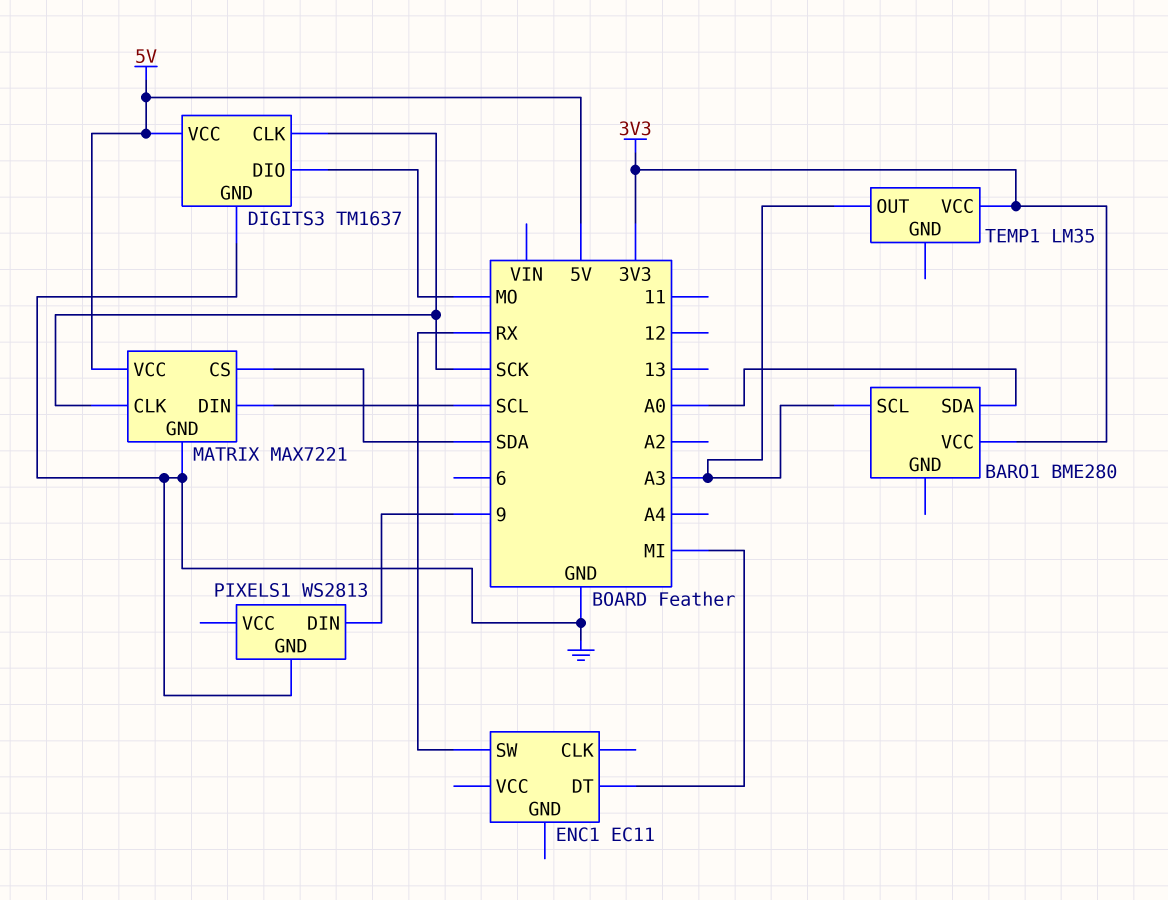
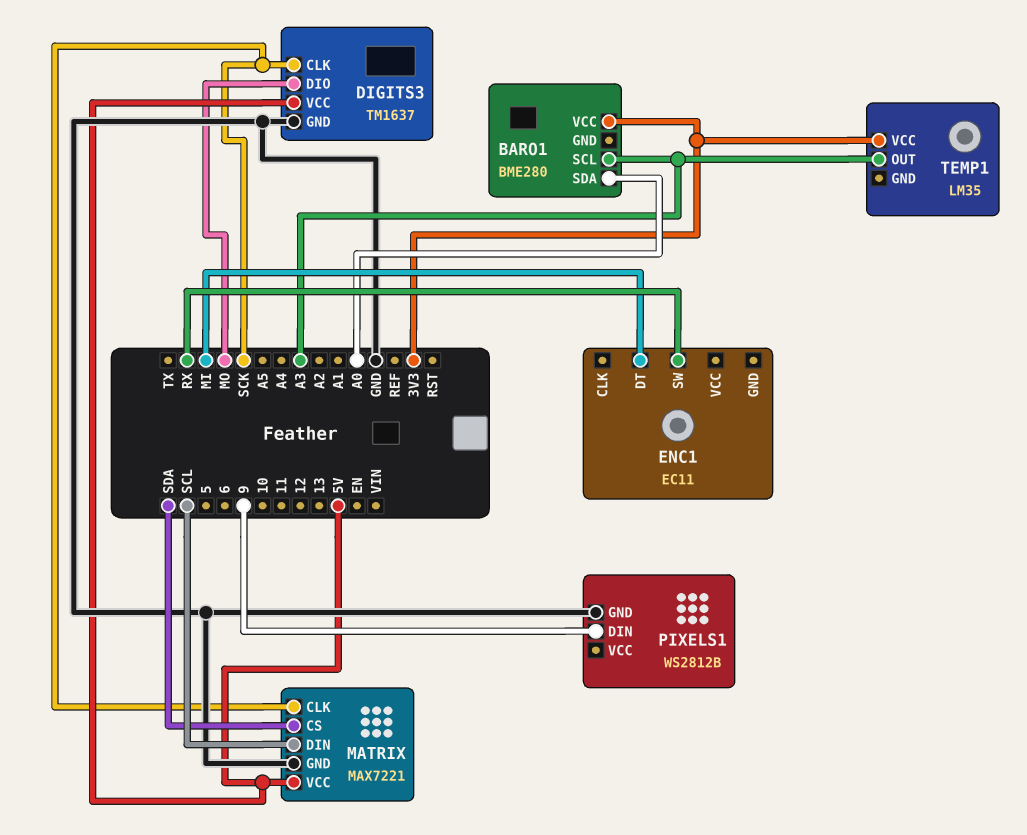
PIXELS1: WS2813 -> WS2812B

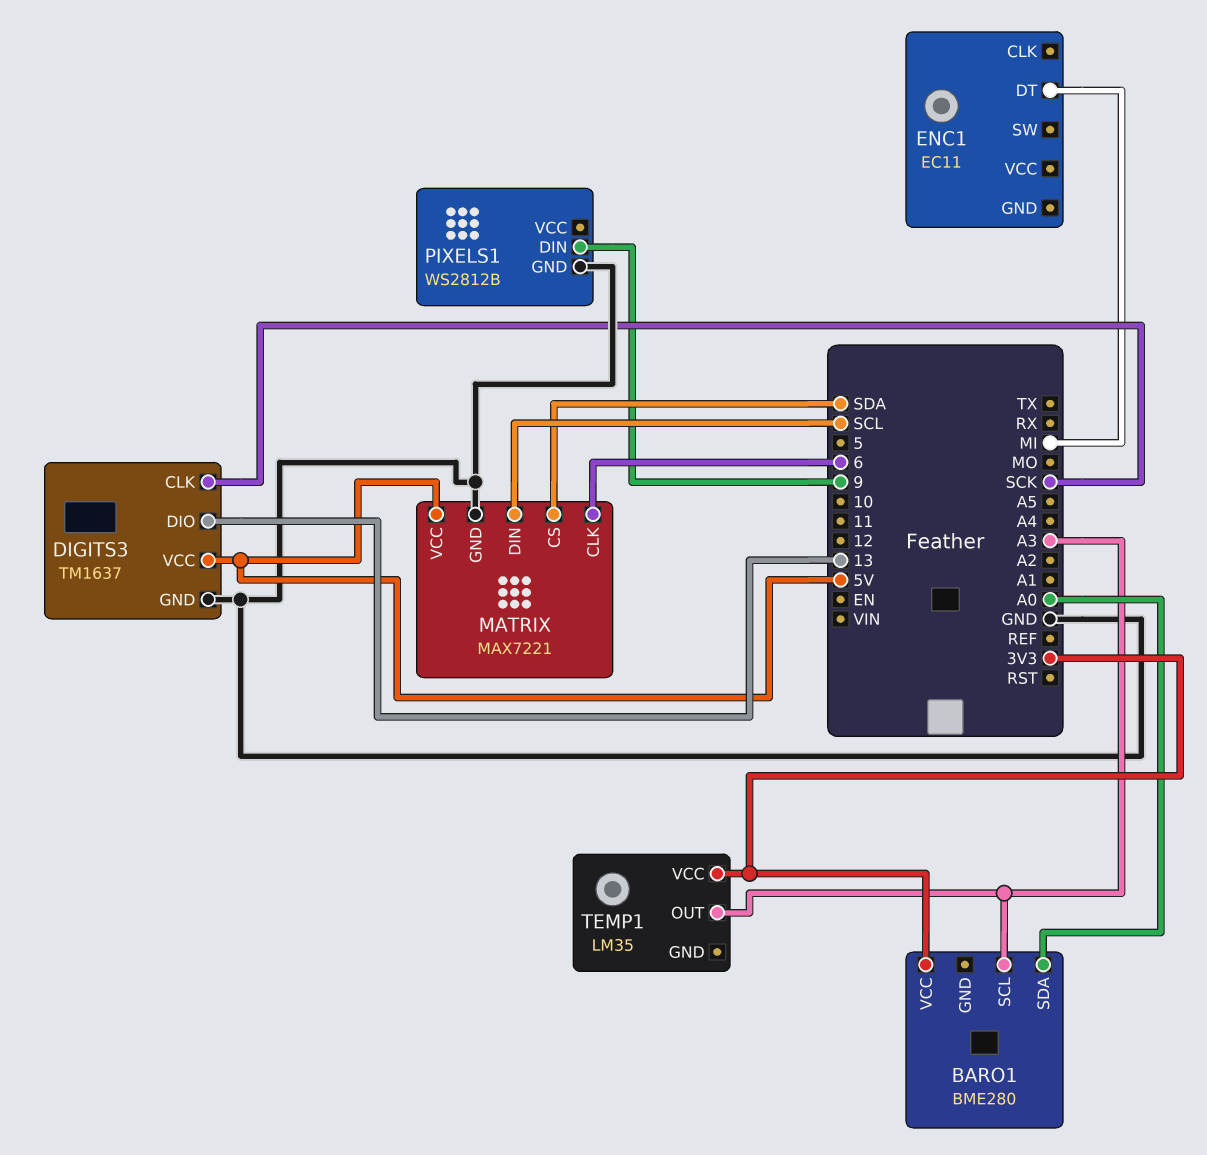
DIGITS3 pin DIO: MO -> 13
ENC1 pin SW: RX -> none
MATRIX pin CLK: SCK -> 6

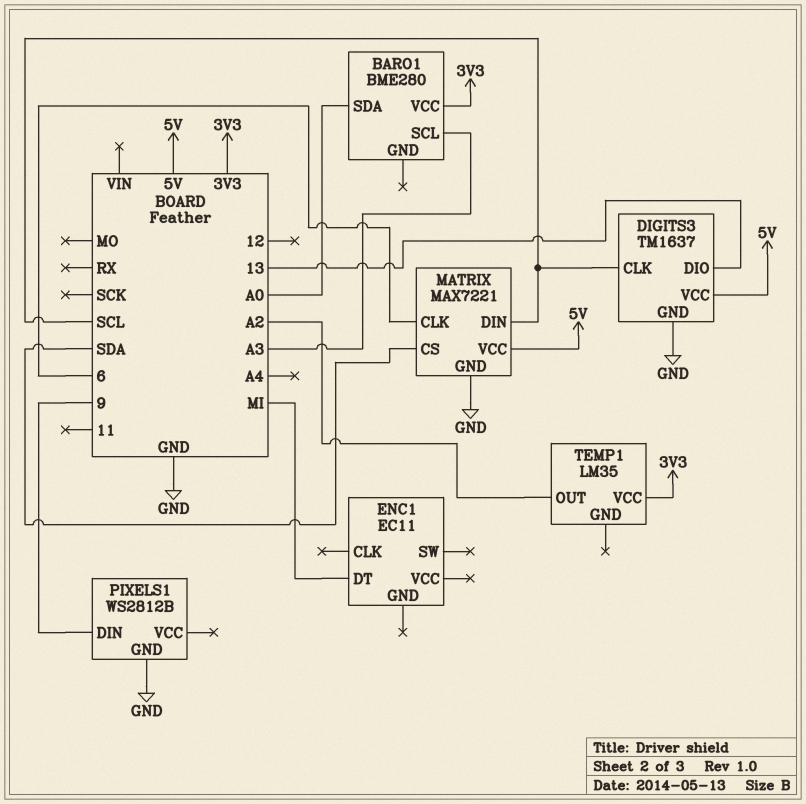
DIGITS3 pin CLK: SCK -> SCL
TEMP1 pin OUT: A3 -> A2

